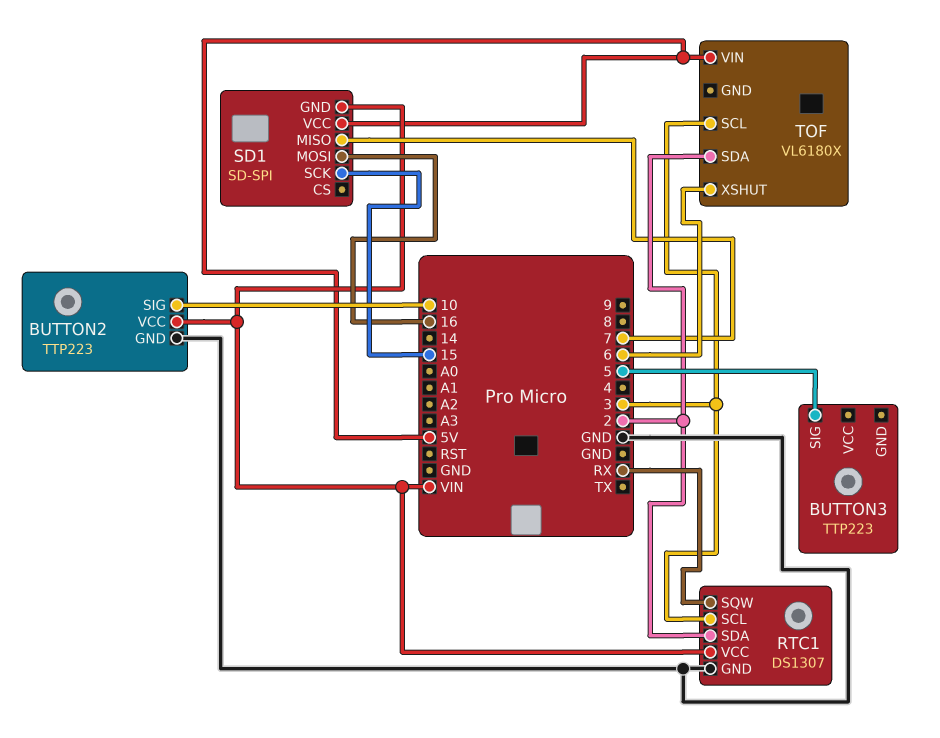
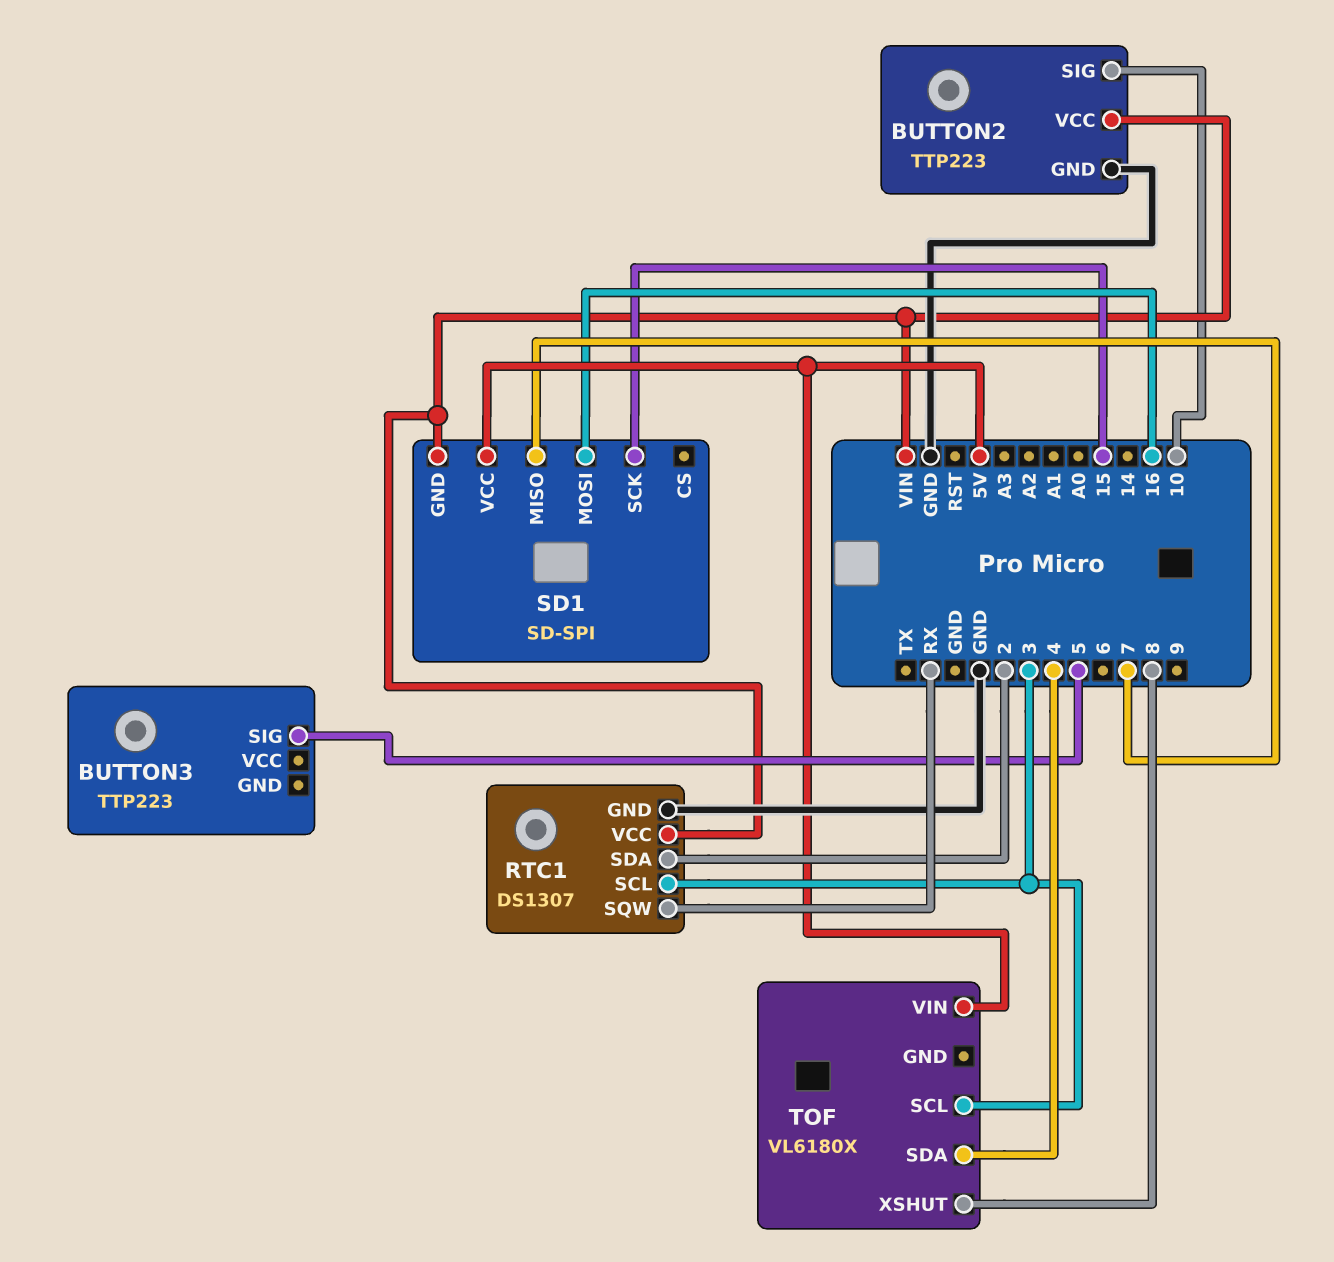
TOF pin SDA: 2 -> 4
TOF pin XSHUT: 6 -> 8

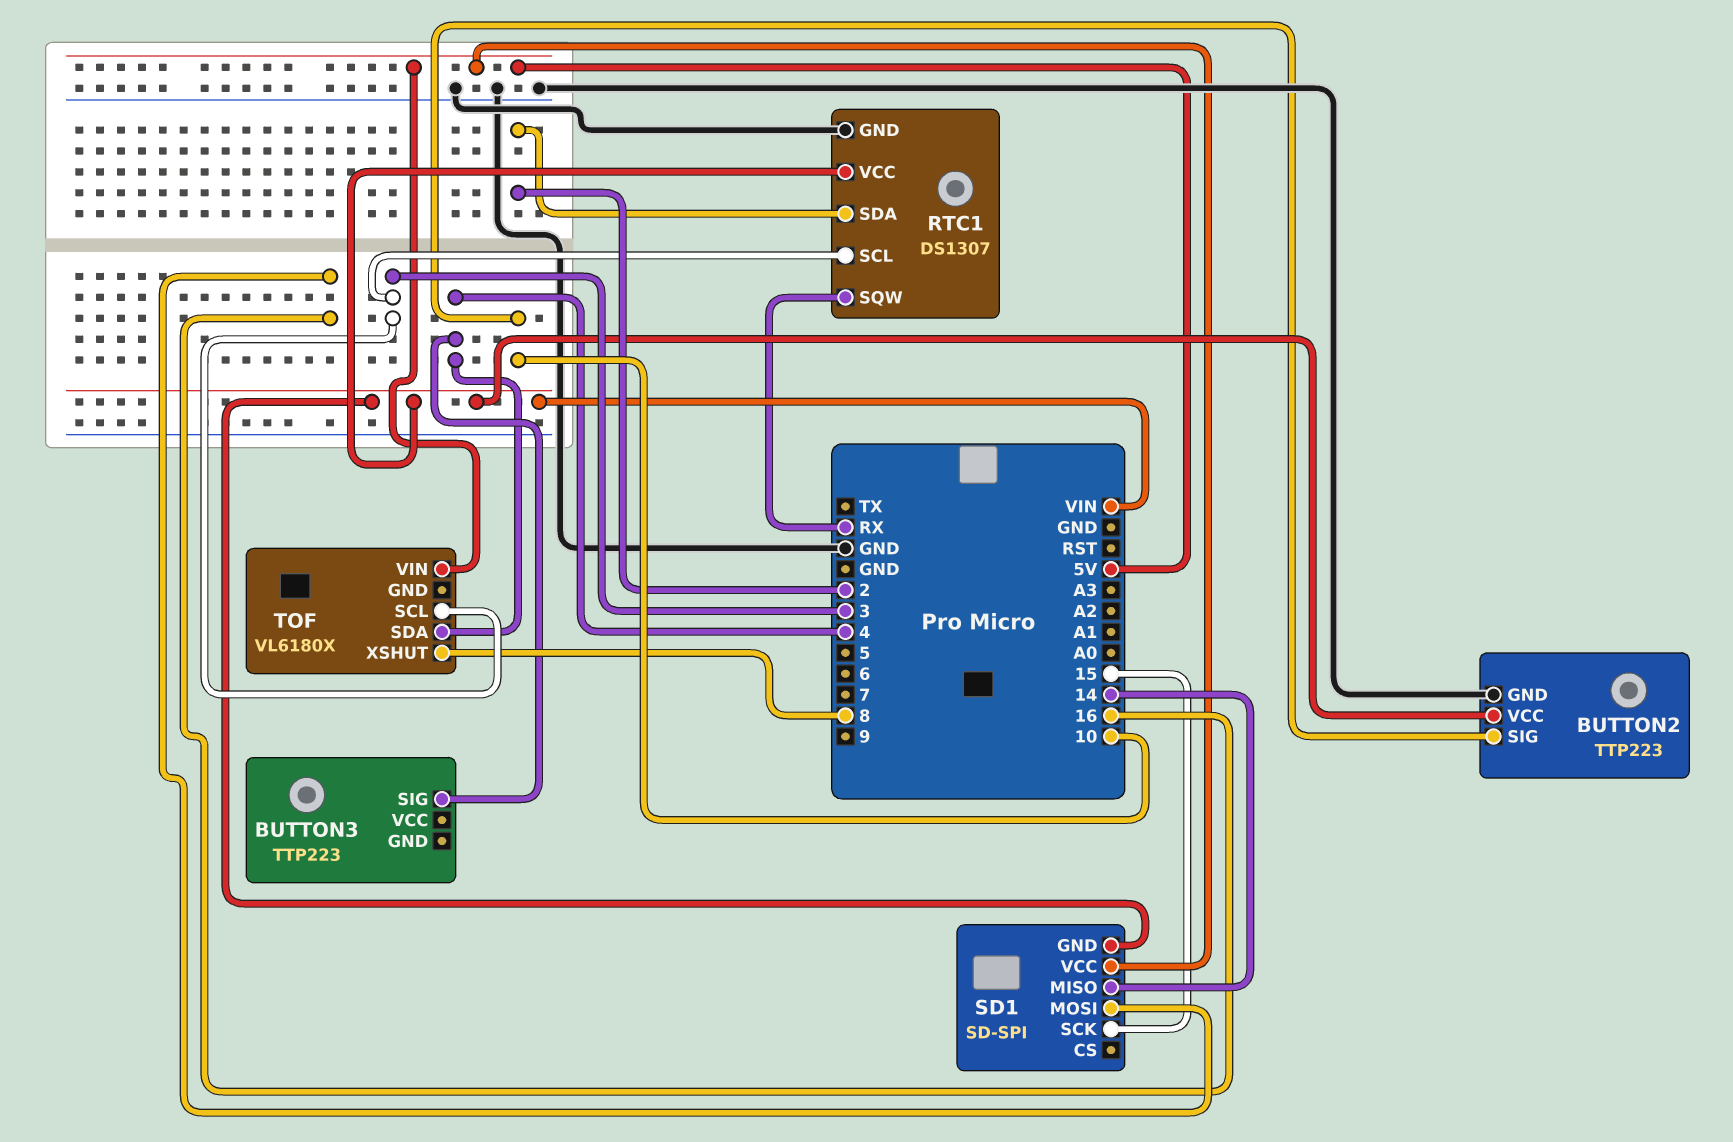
BUTTON3 pin SIG: 5 -> 4
SD1 pin MISO: 7 -> 14

